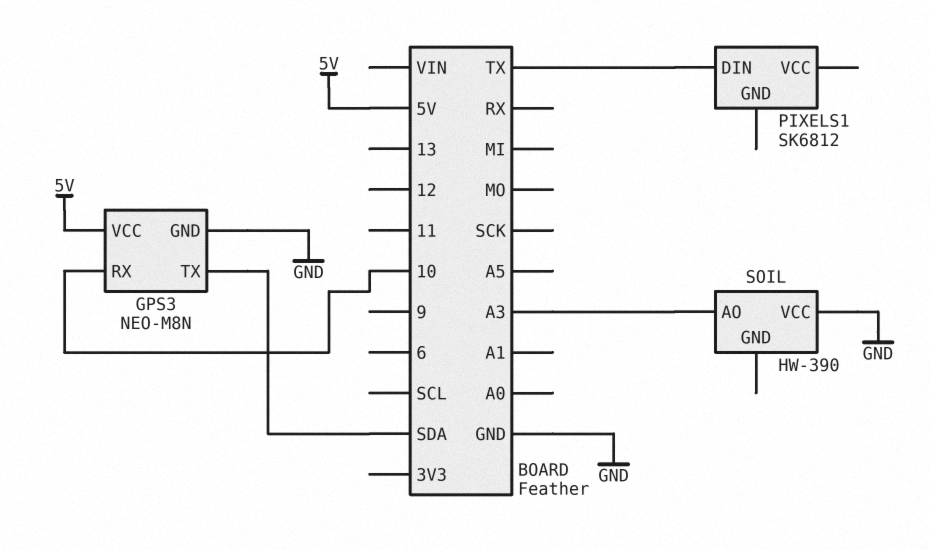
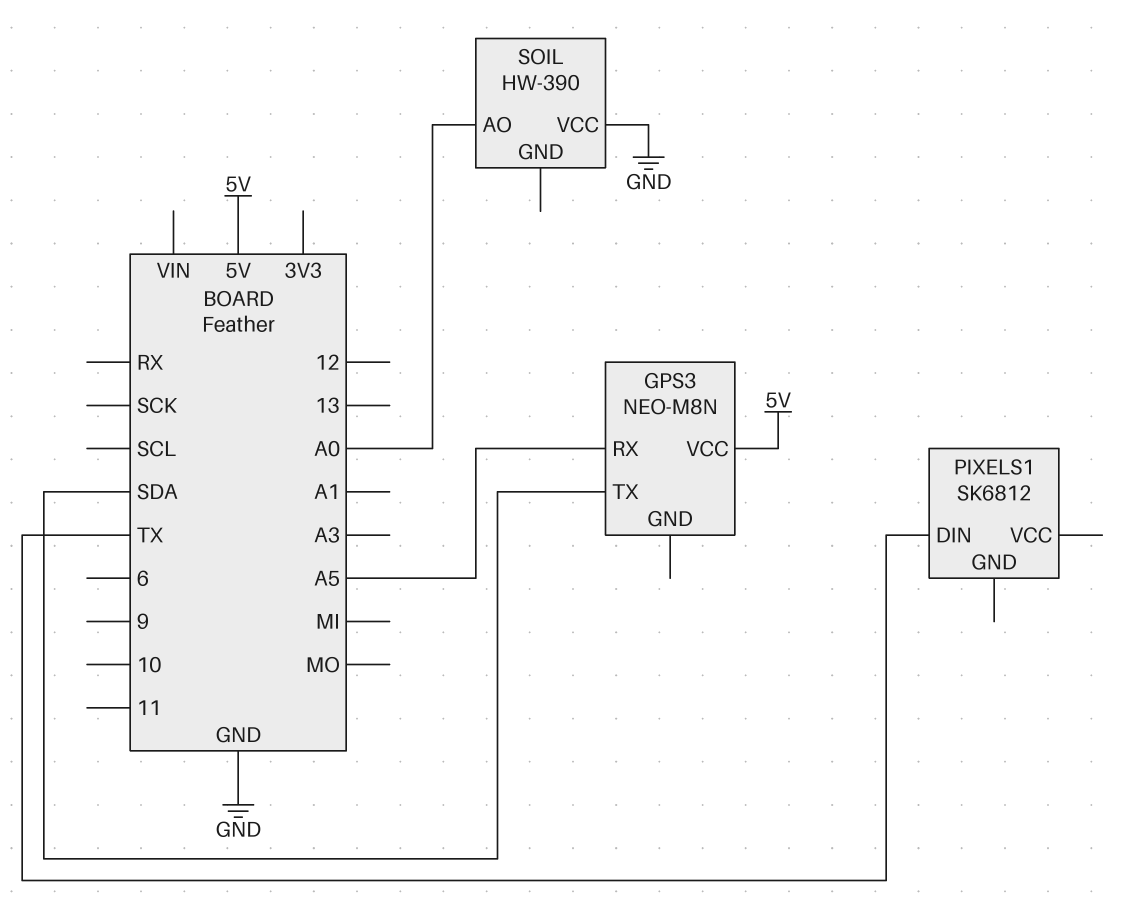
GPS3 pin GND: GND -> none
GPS3 pin RX: 10 -> A5
SOIL pin AO: A3 -> A0

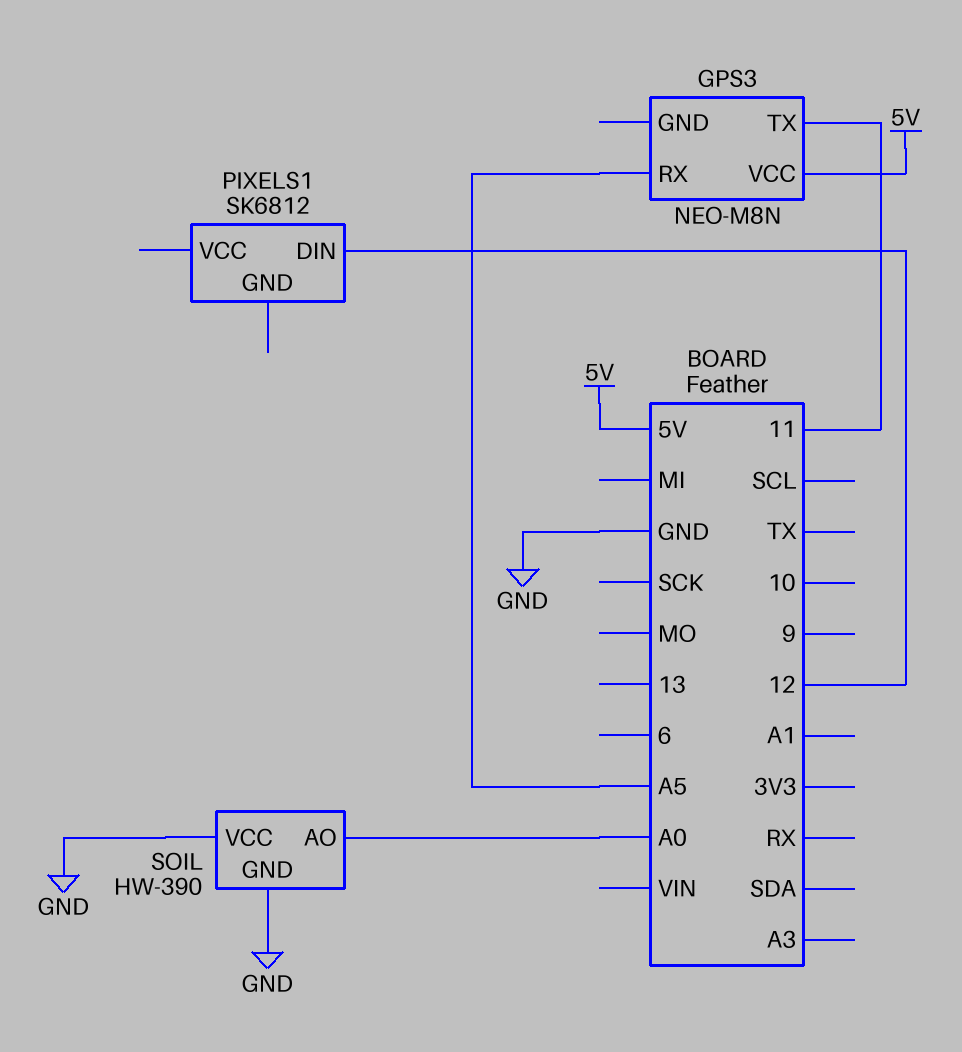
GPS3 pin TX: SDA -> 11
PIXELS1 pin DIN: TX -> 12
SOIL pin GND: none -> GND

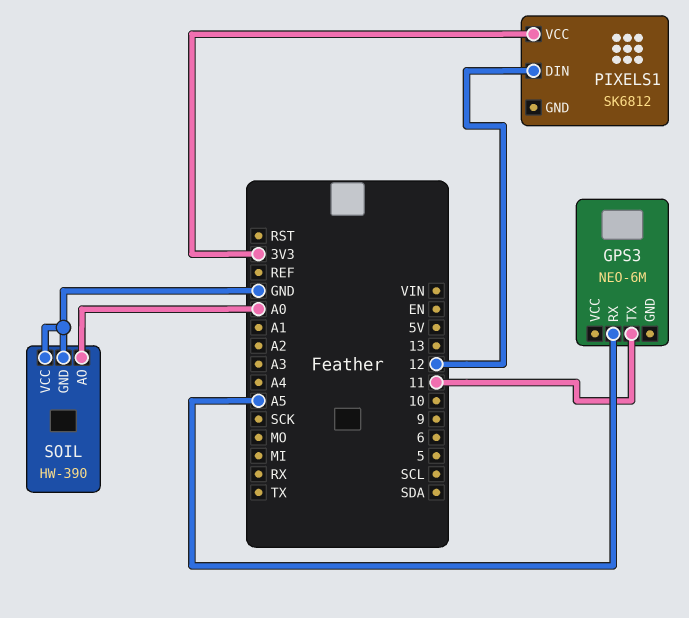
GPS3: NEO-M8N -> NEO-6M
GPS3 pin VCC: 5V -> none
PIXELS1 pin VCC: none -> 3V3

